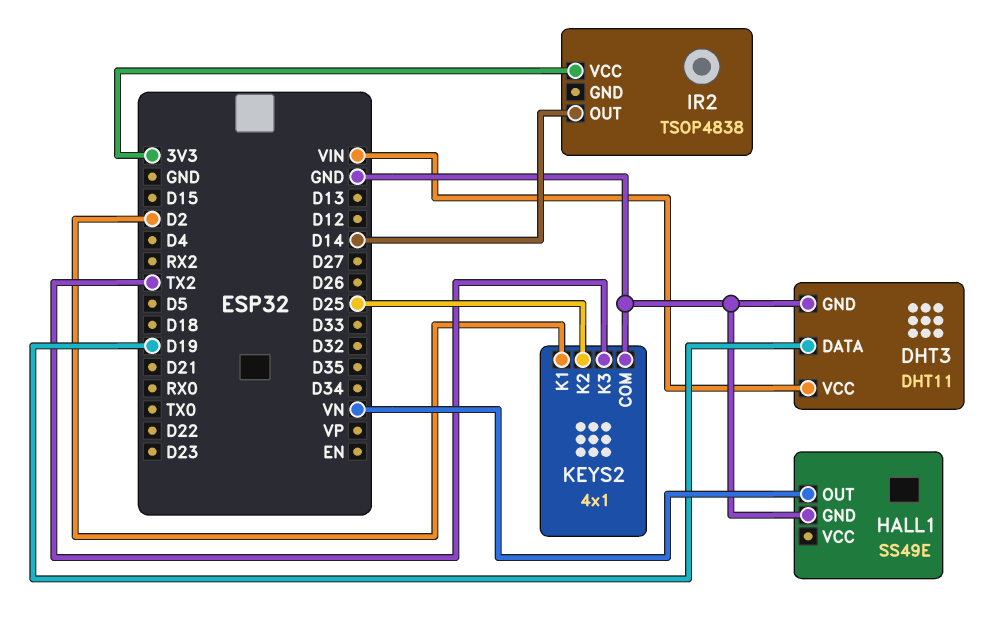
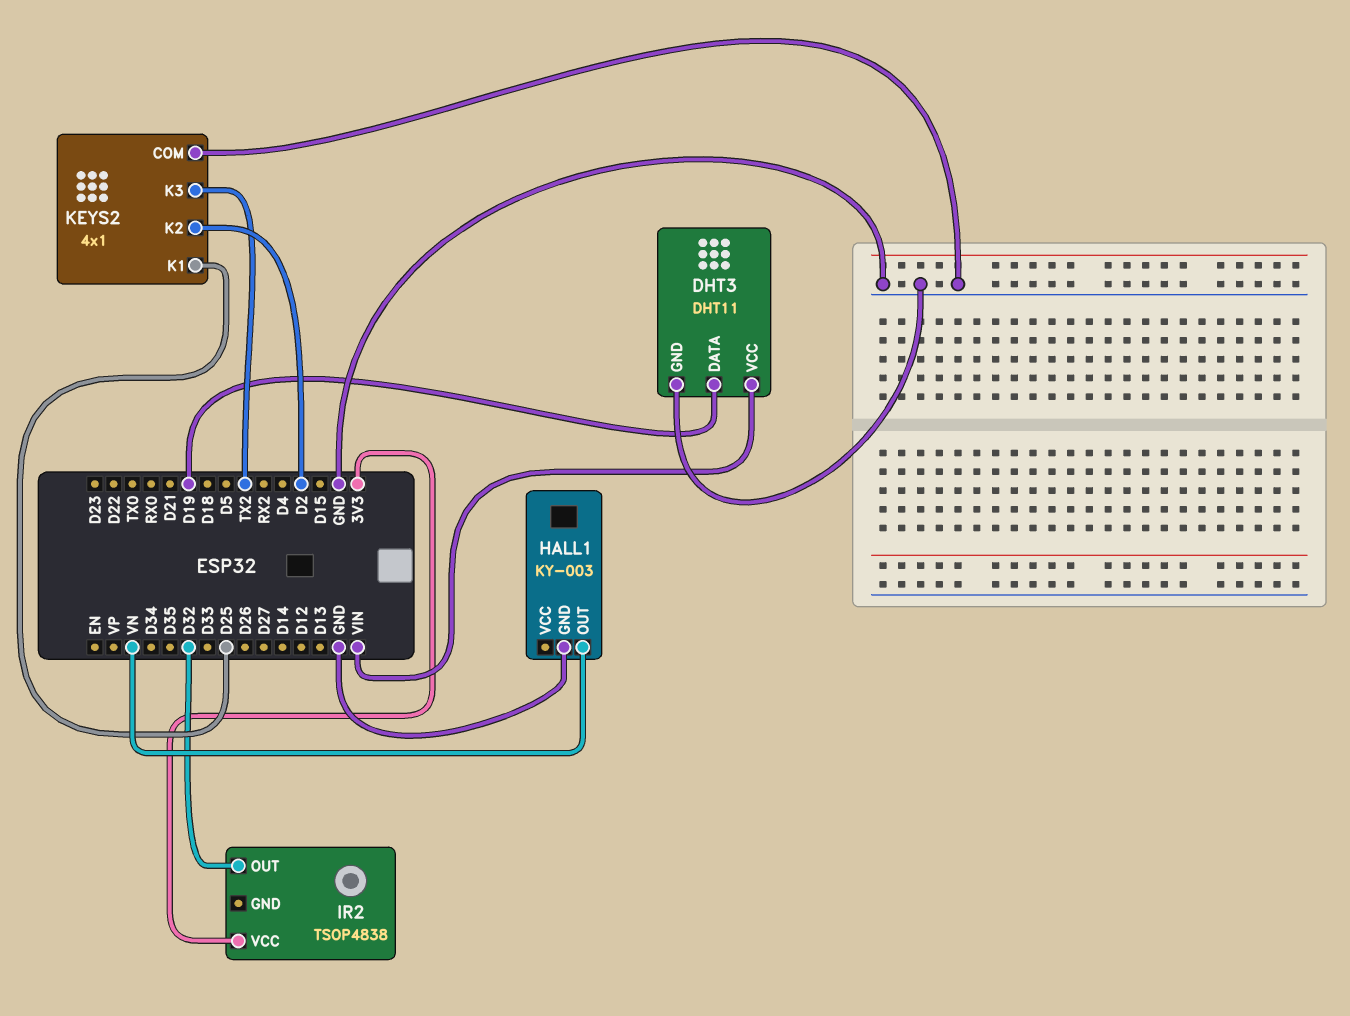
HALL1: SS49E -> KY-003
IR2 pin OUT: D14 -> D32
KEYS2 pin K1: D2 -> D25
KEYS2 pin K2: D25 -> D2

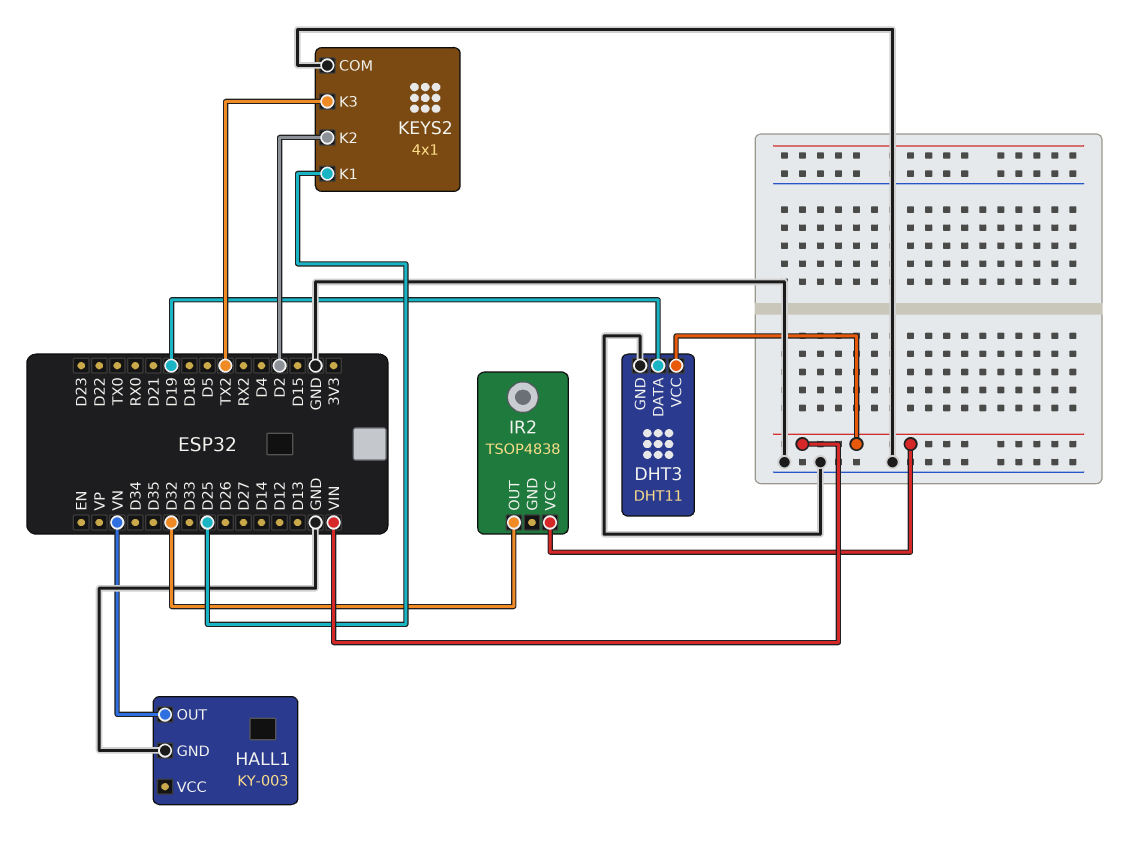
IR2 pin VCC: 3V3 -> VIN

